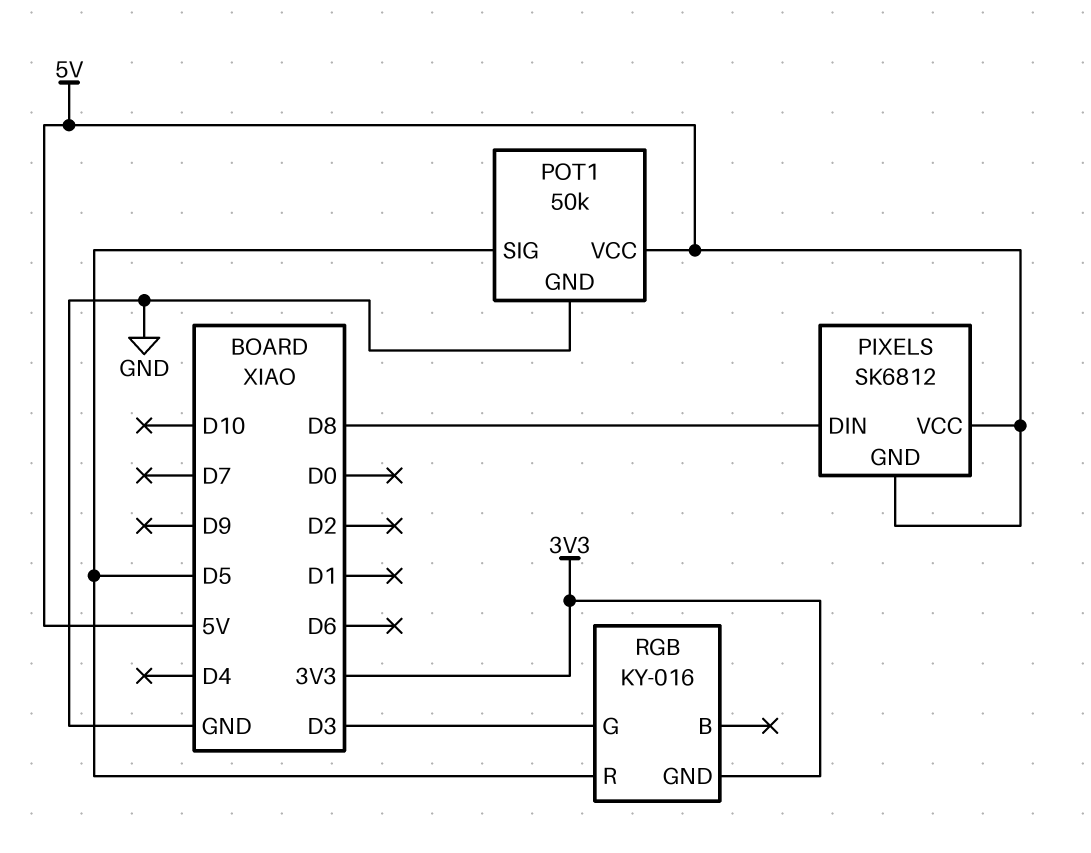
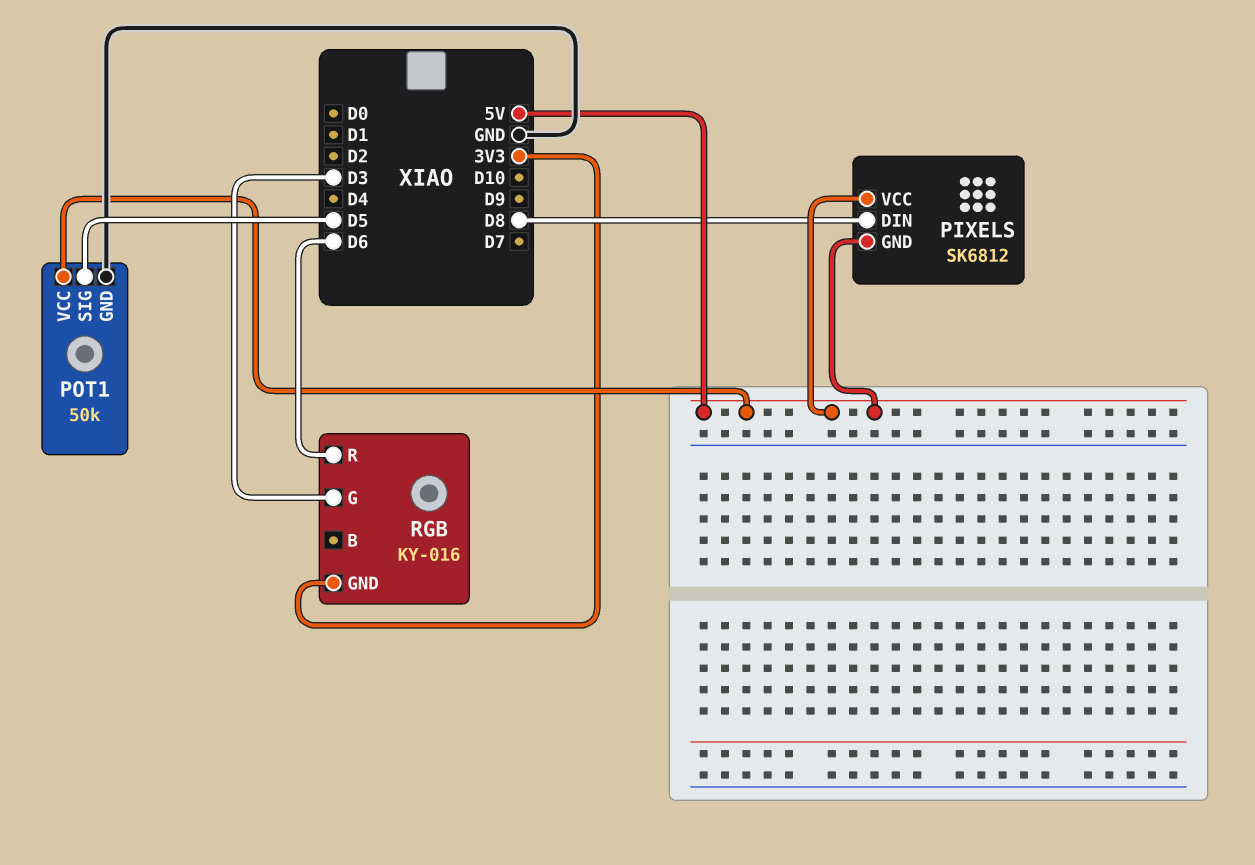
RGB pin R: D5 -> D6

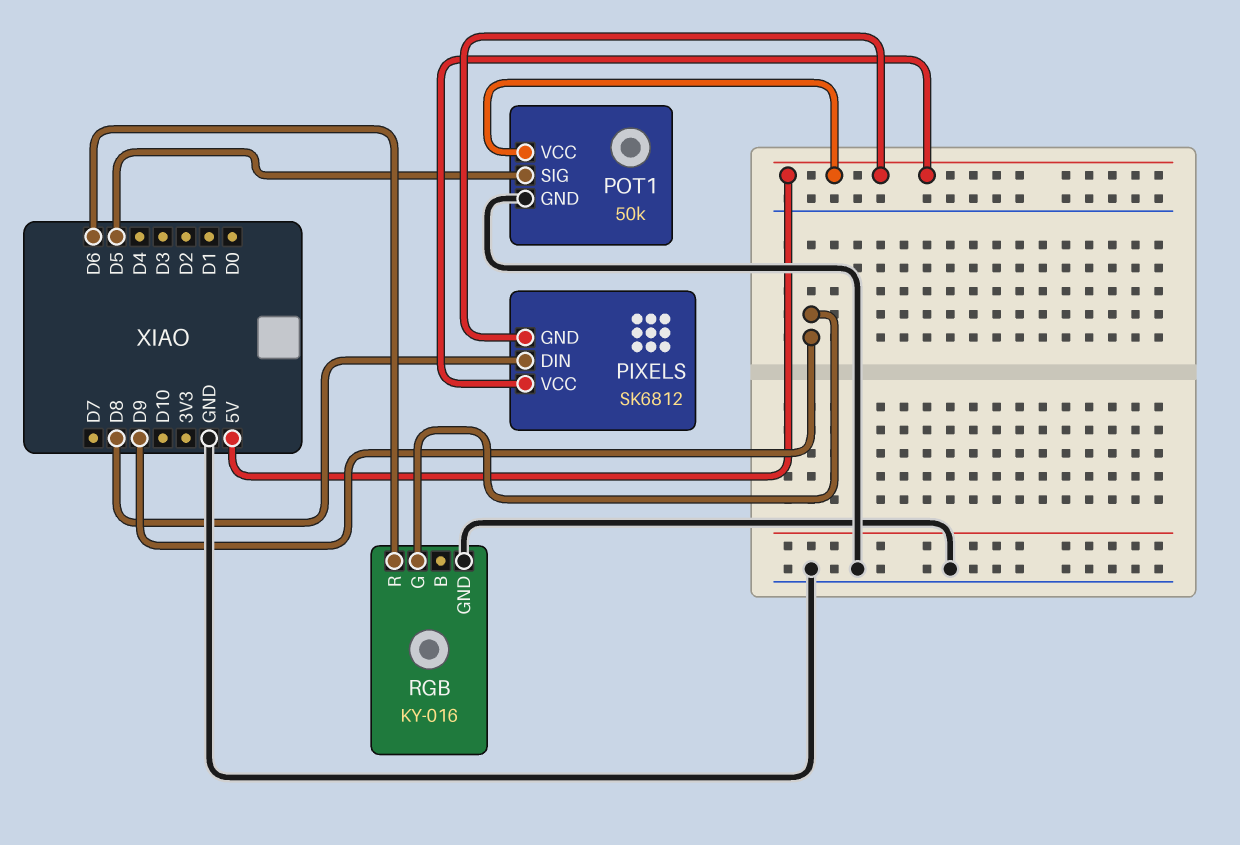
RGB pin G: D3 -> D9
RGB pin GND: 3V3 -> GND

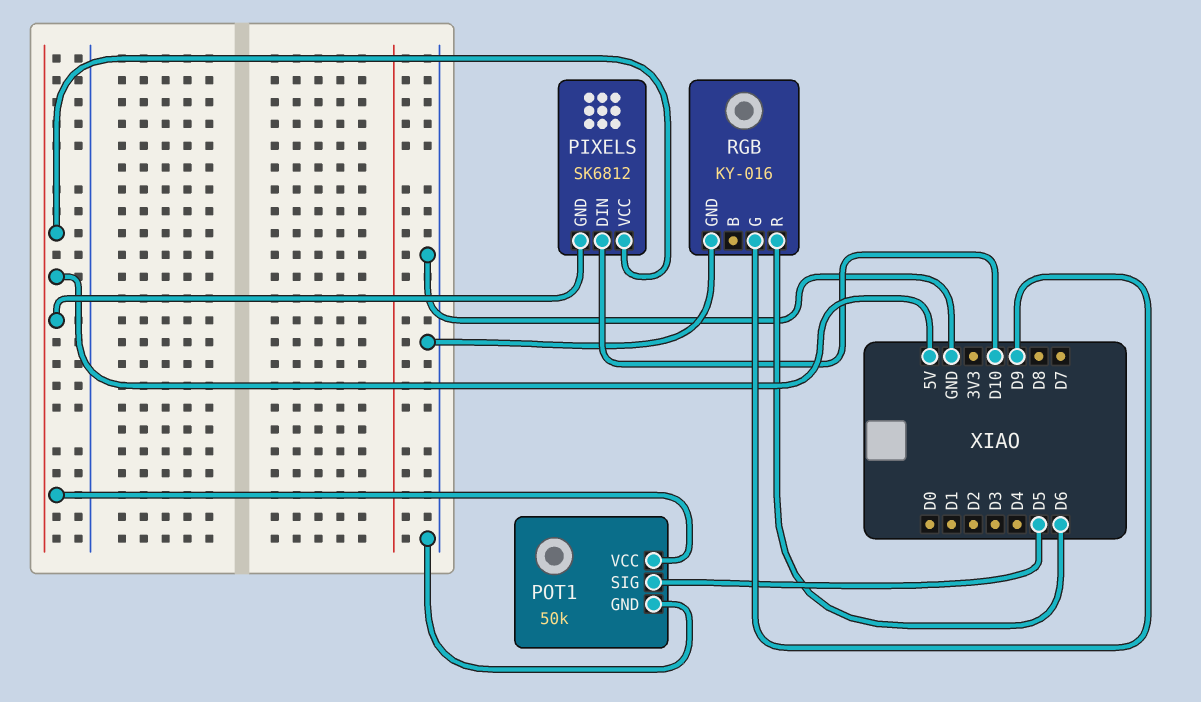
PIXELS pin DIN: D8 -> D10

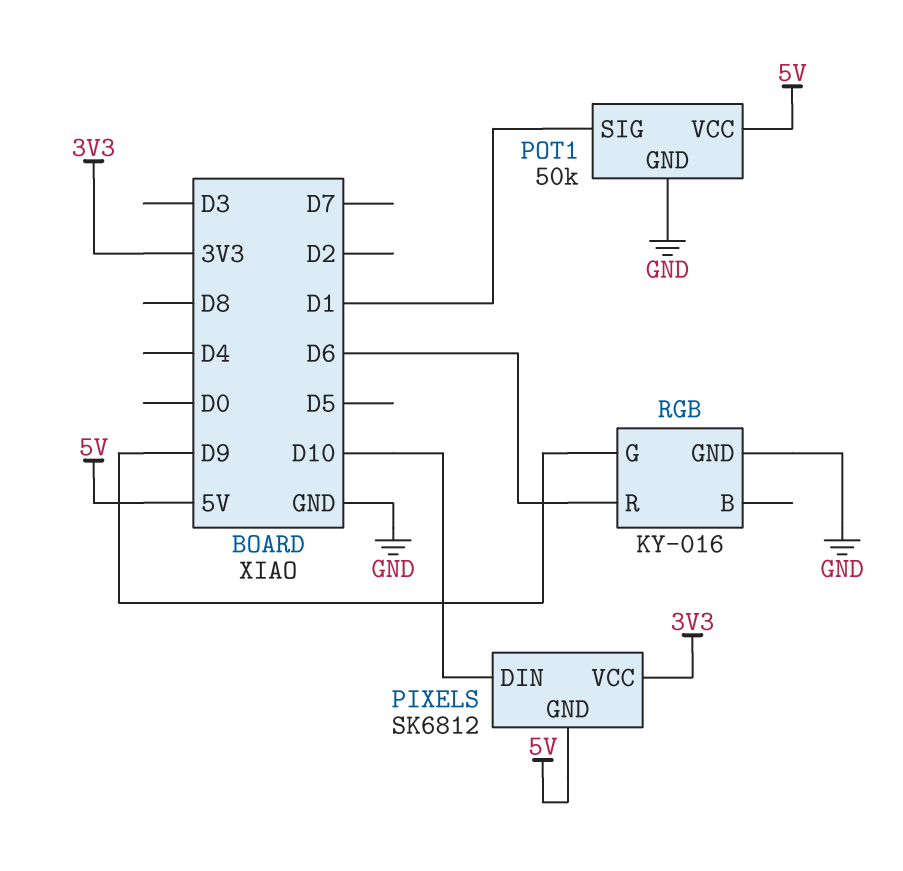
PIXELS pin VCC: 5V -> 3V3
POT1 pin SIG: D5 -> D1

